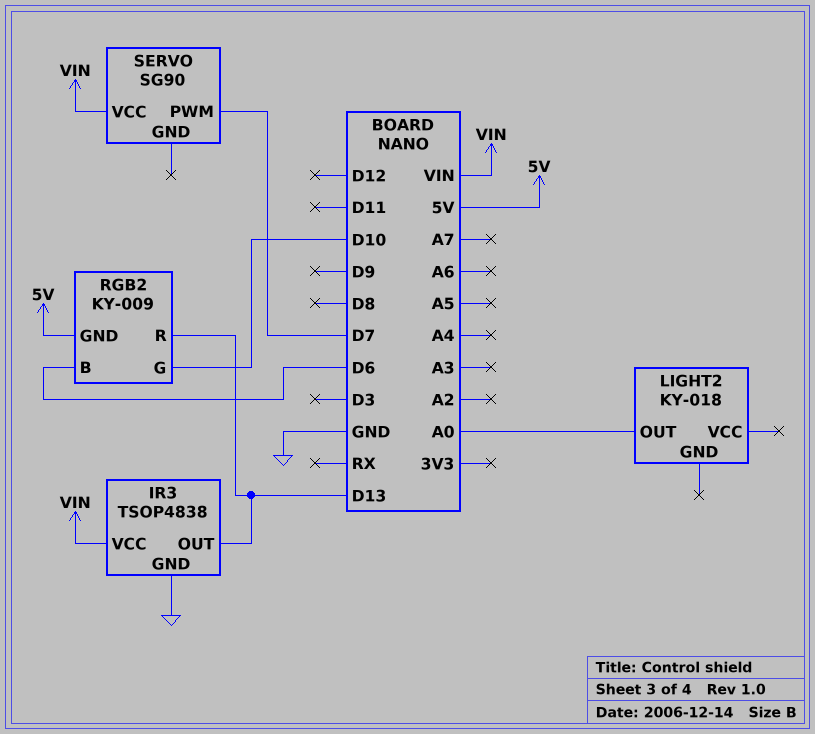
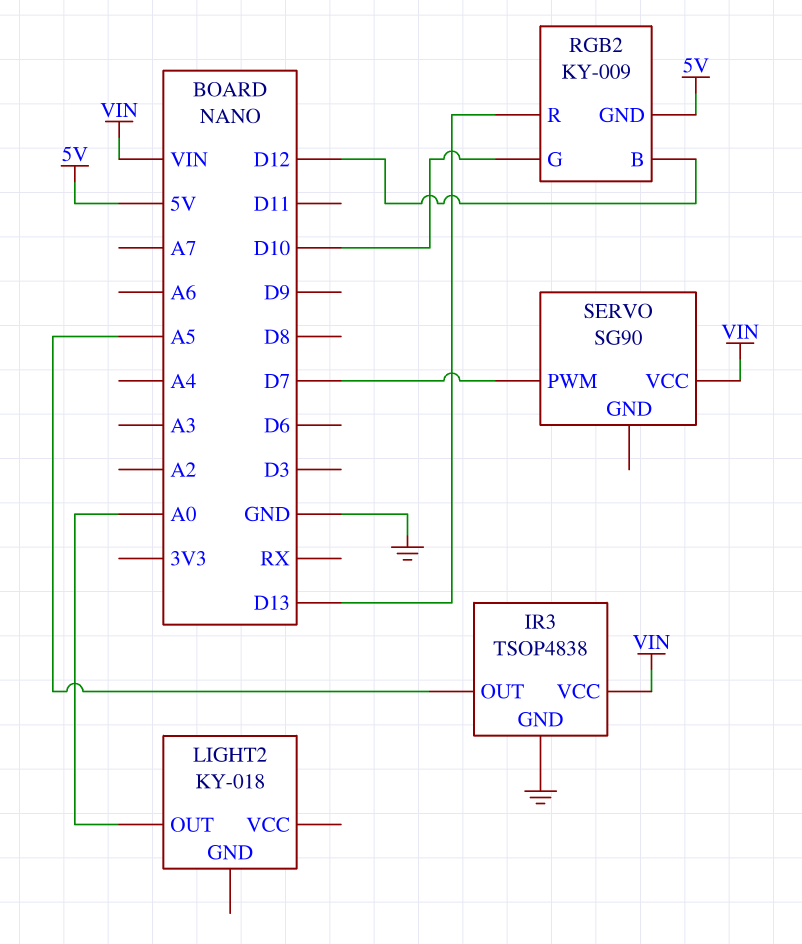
IR3 pin OUT: D13 -> A5
RGB2 pin B: D6 -> D12

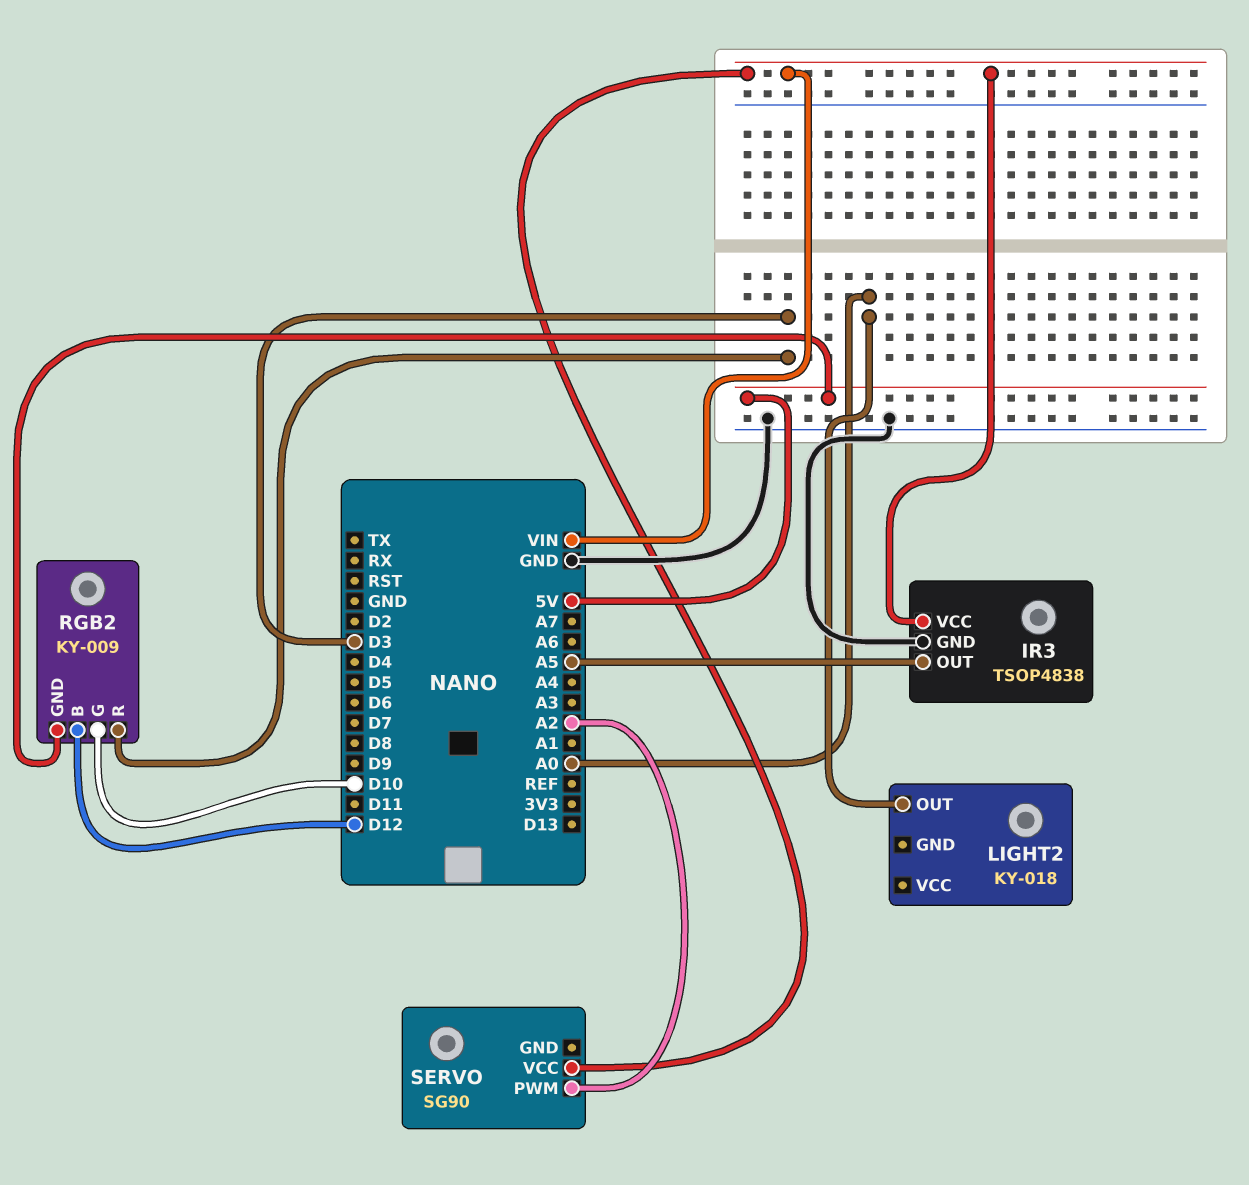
RGB2 pin R: D13 -> D3
SERVO pin PWM: D7 -> A2

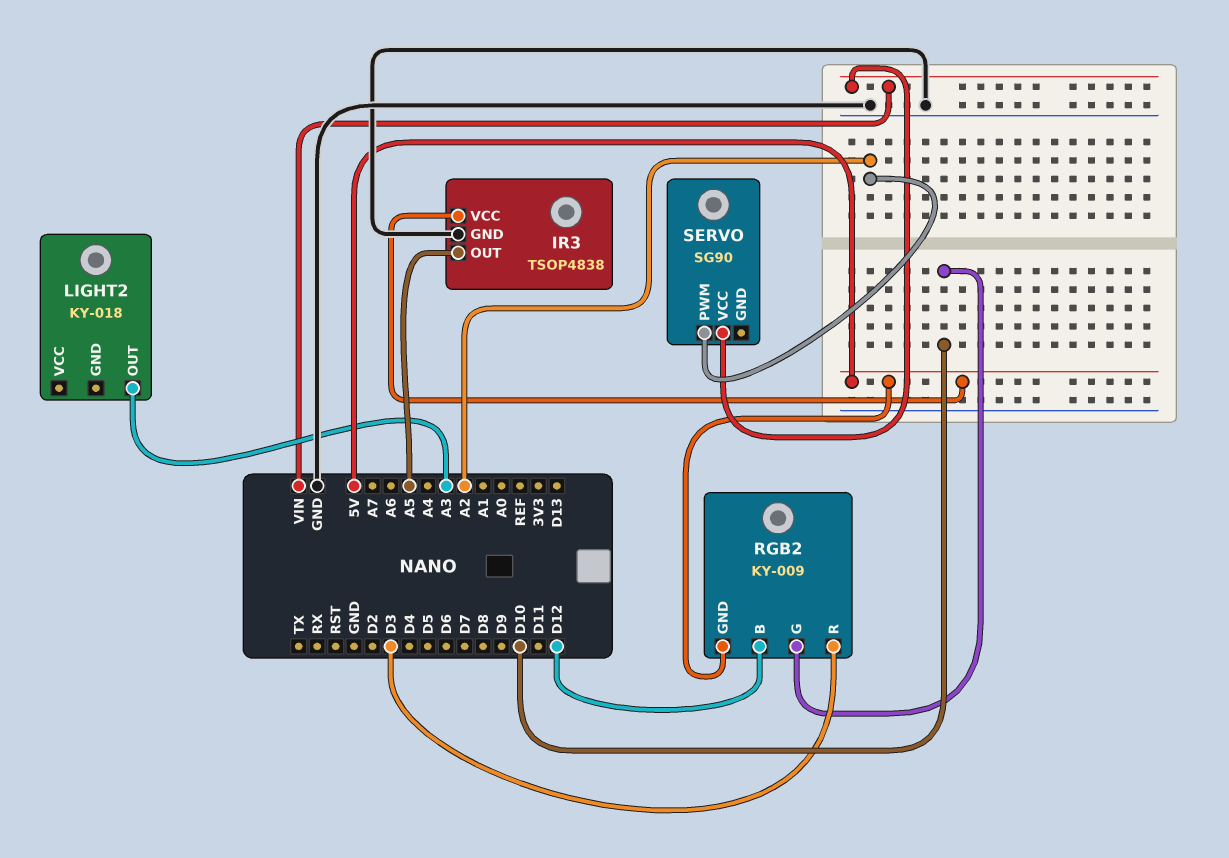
IR3 pin VCC: VIN -> 5V
LIGHT2 pin OUT: A0 -> A3

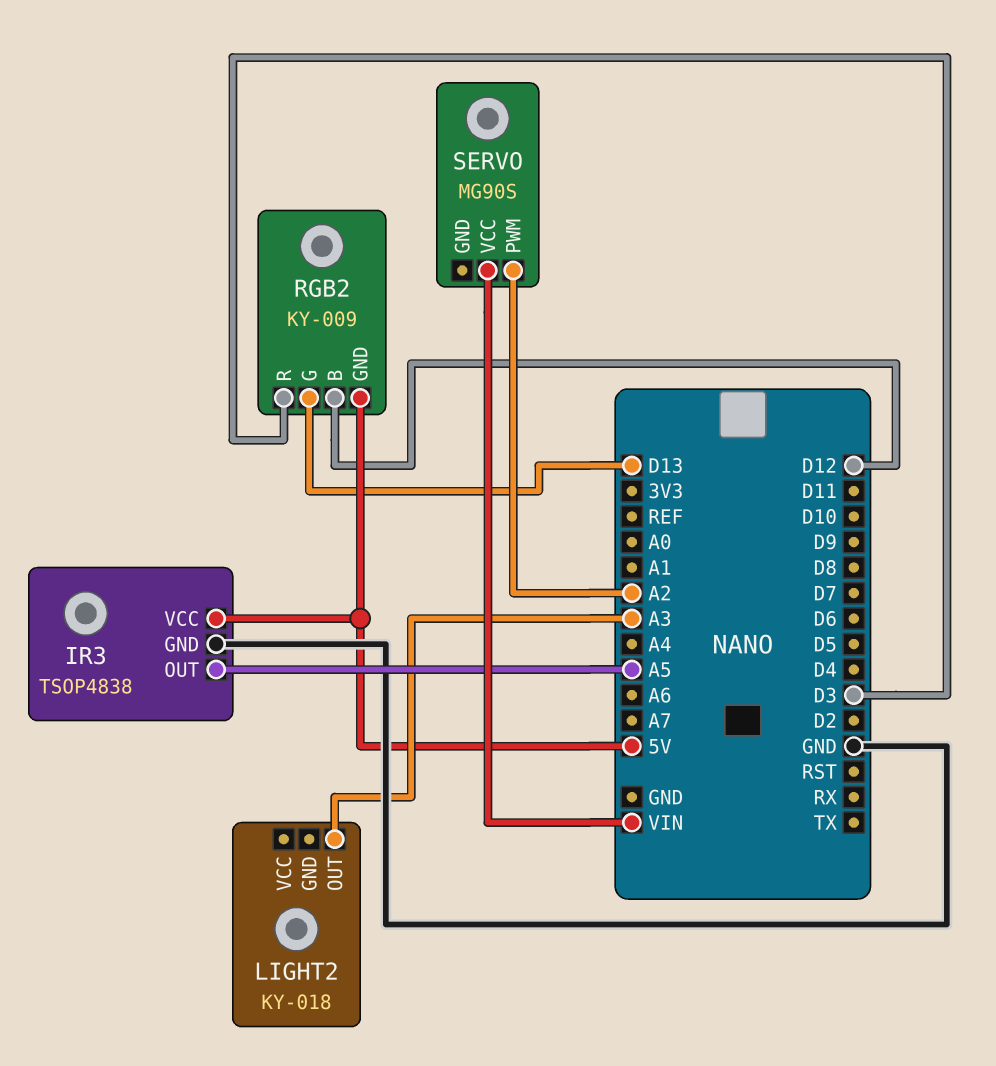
RGB2 pin G: D10 -> D13
SERVO: SG90 -> MG90S

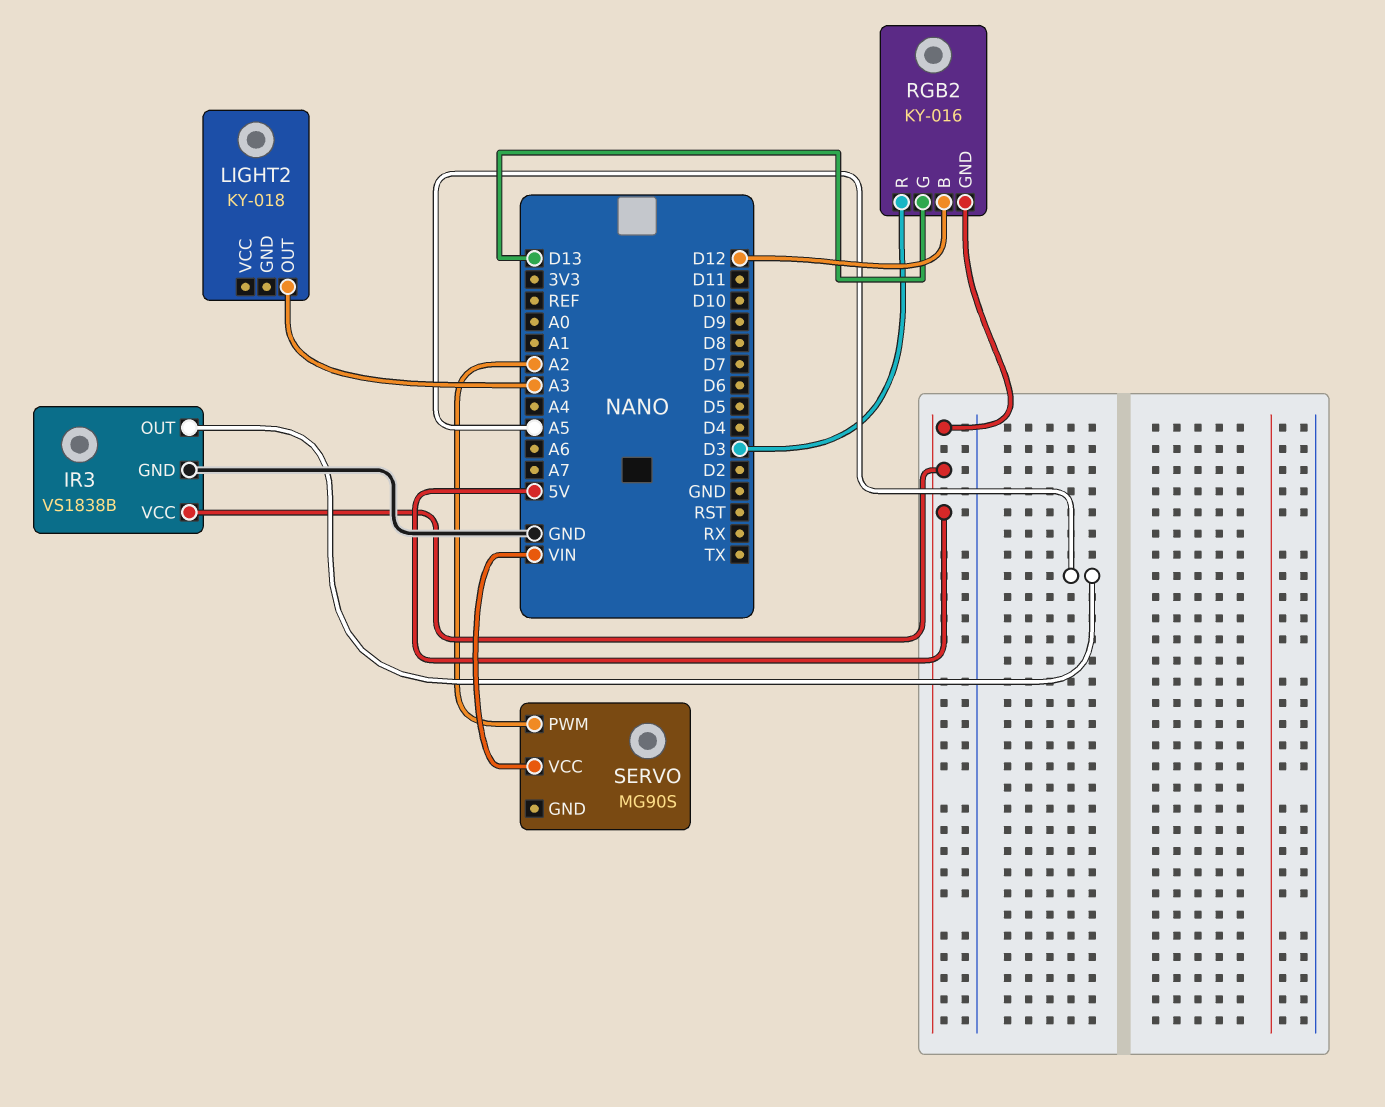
IR3: TSOP4838 -> VS1838B
RGB2: KY-009 -> KY-016

